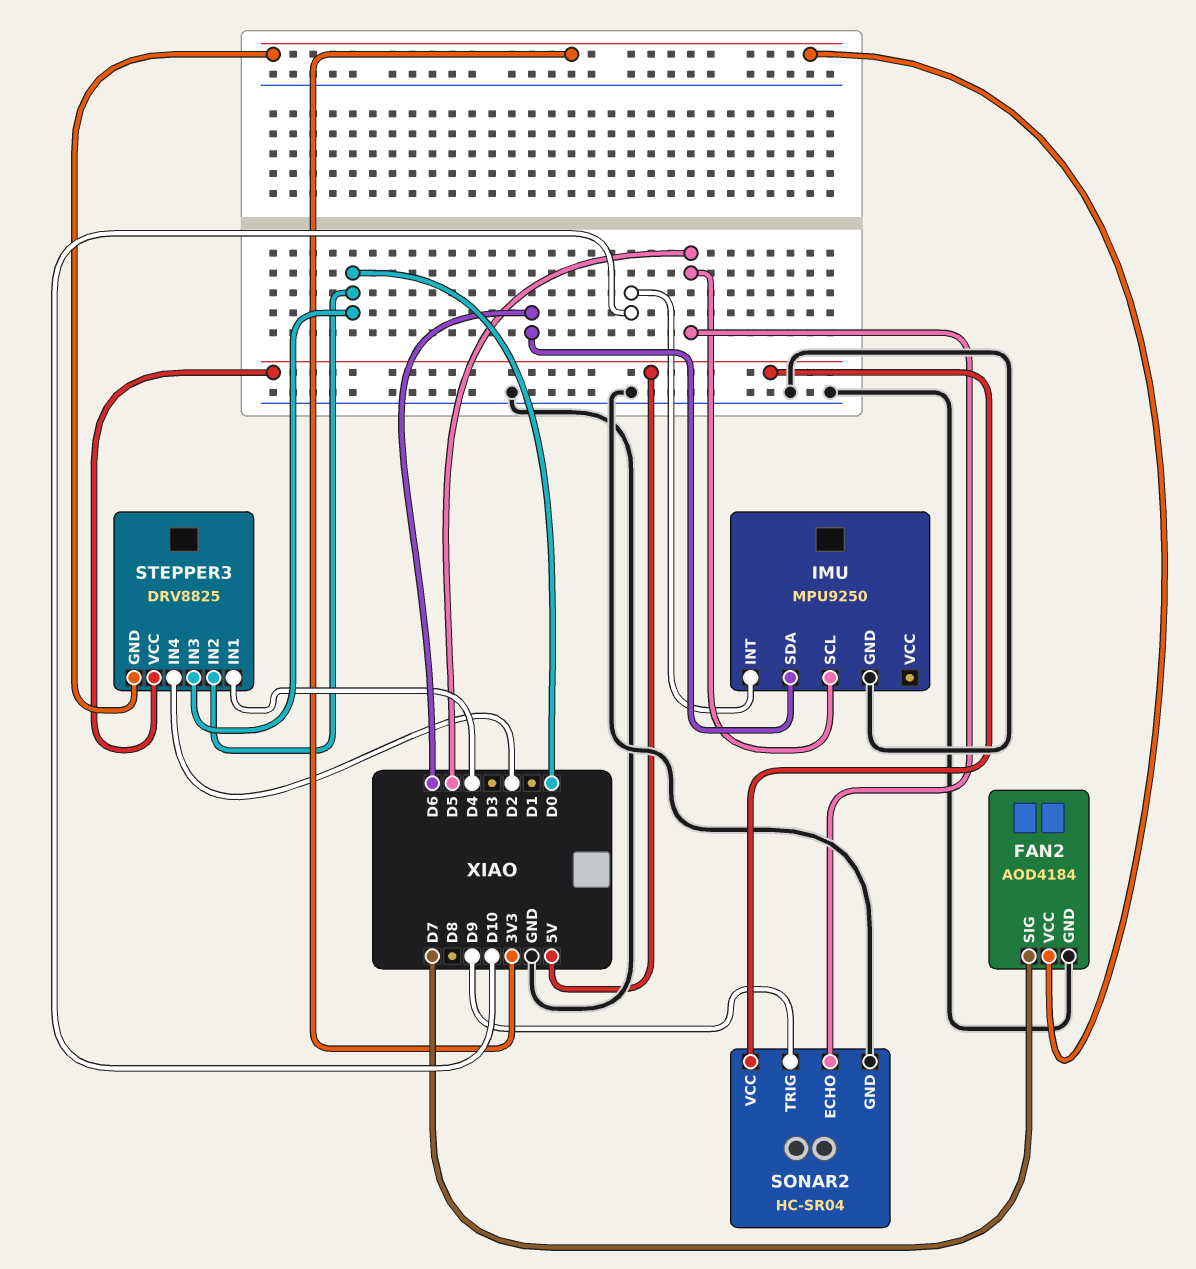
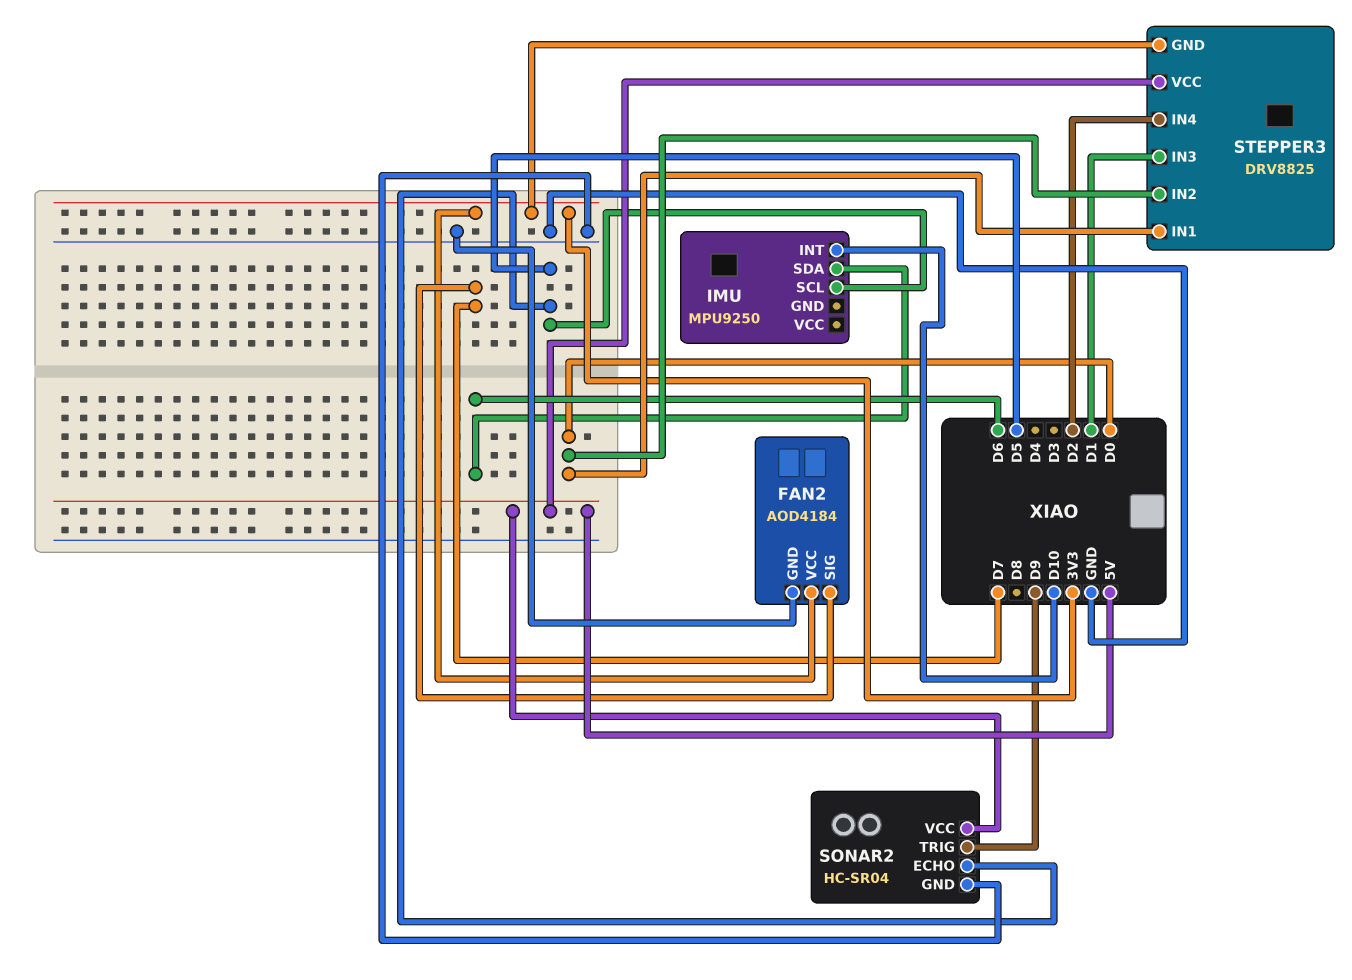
IMU pin GND: GND -> none
STEPPER3 pin IN1: D4 -> D0
STEPPER3 pin IN3: D0 -> D1

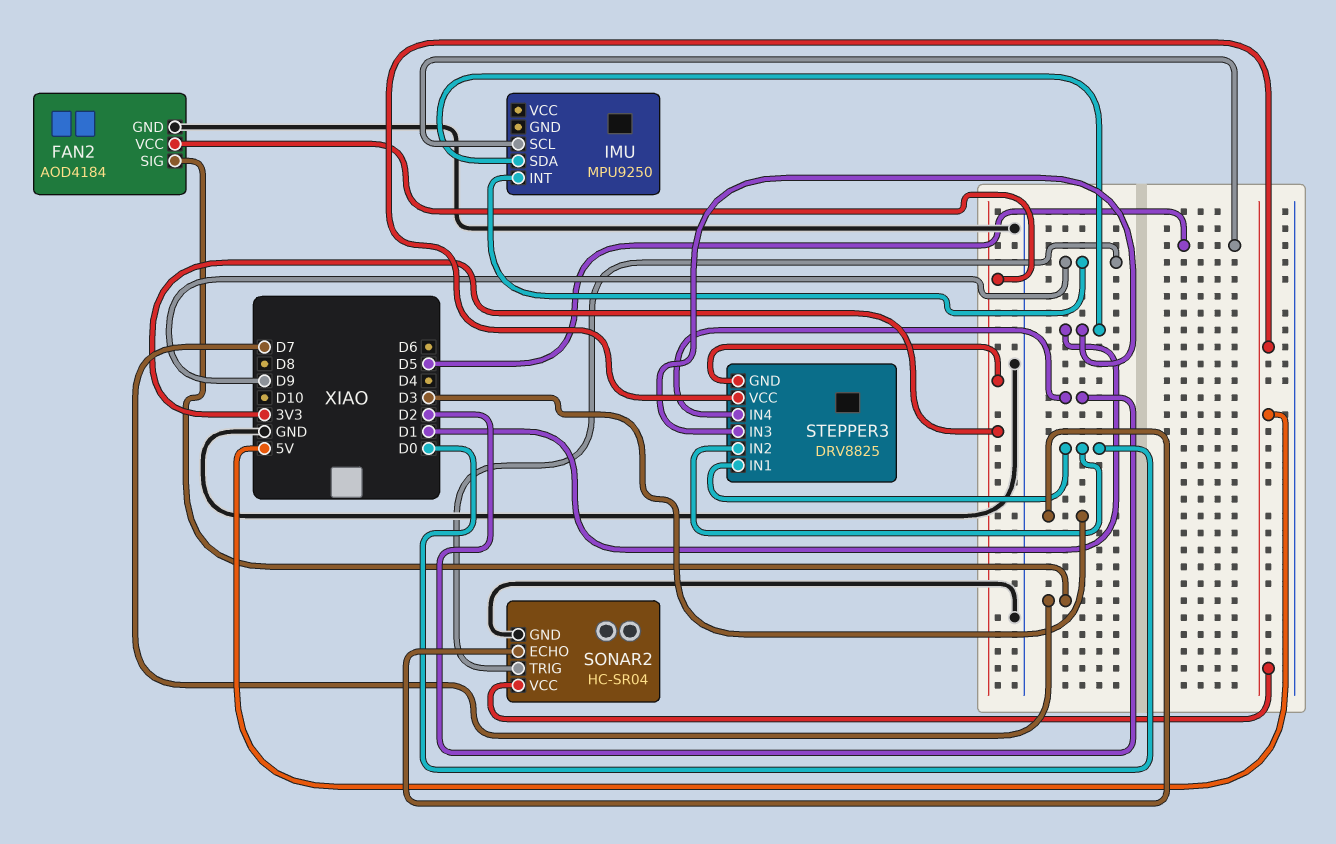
IMU pin INT: D10 -> D9
IMU pin SDA: D6 -> D1
SONAR2 pin ECHO: D5 -> D3

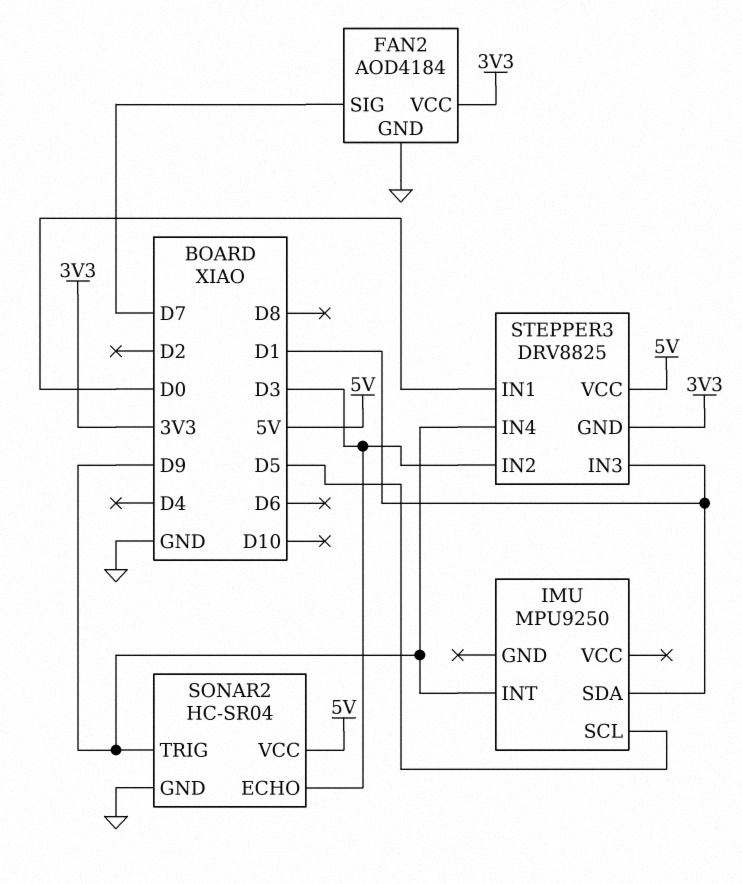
STEPPER3 pin IN2: D0 -> D3
STEPPER3 pin IN4: D2 -> D9

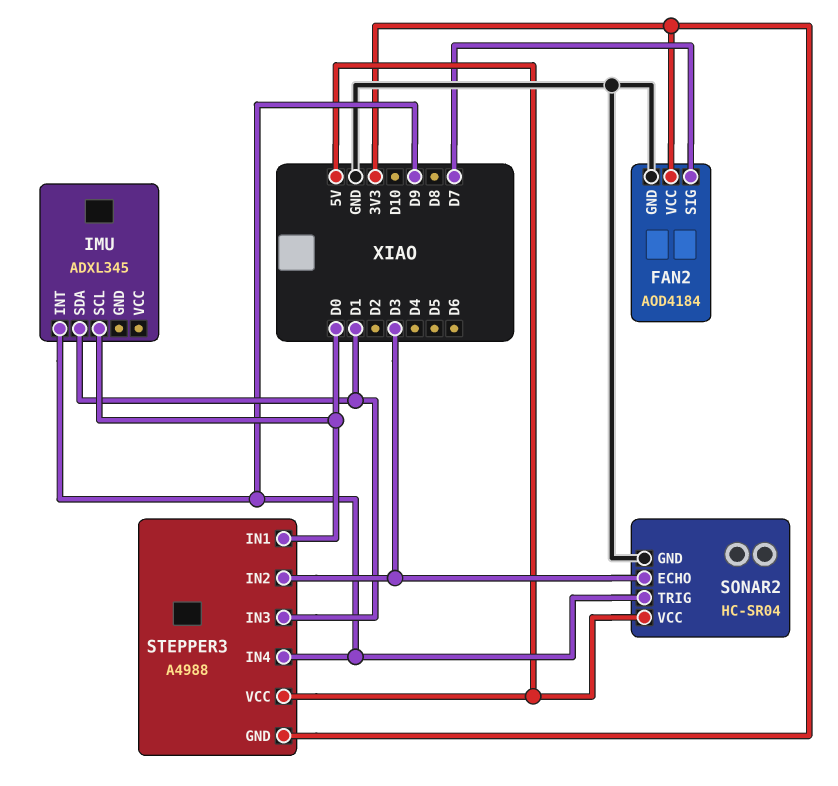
IMU: MPU9250 -> ADXL345
IMU pin SCL: D5 -> D0
STEPPER3: DRV8825 -> A4988

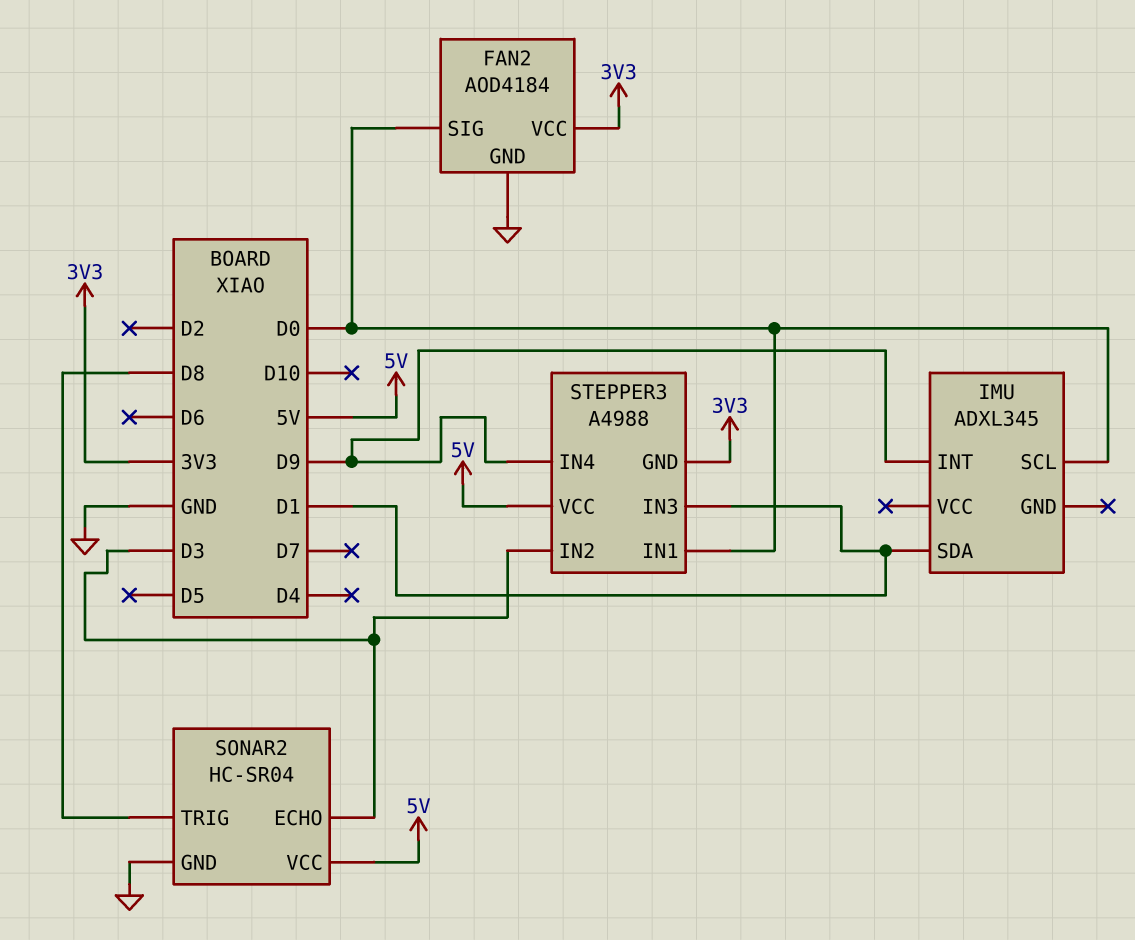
FAN2 pin SIG: D7 -> D0
SONAR2 pin TRIG: D9 -> D8

